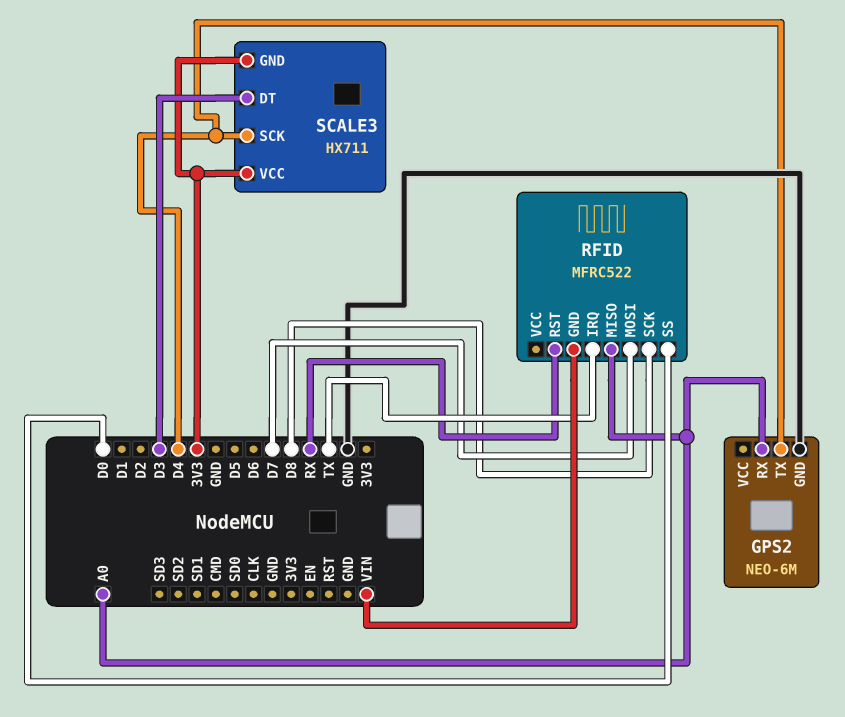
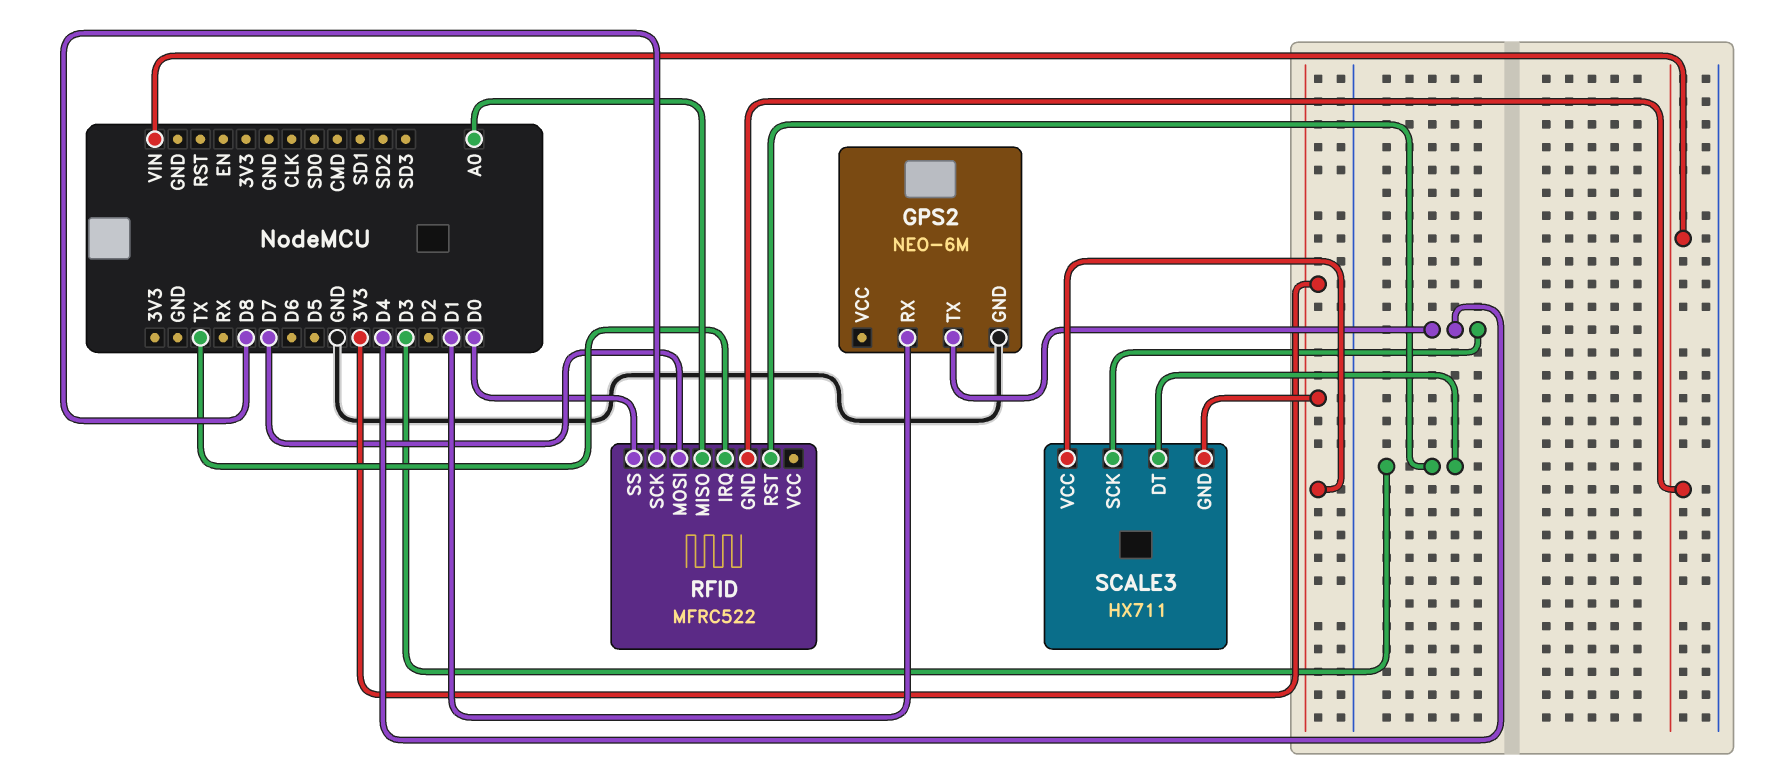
GPS2 pin RX: A0 -> D1
RFID pin RST: RX -> D3

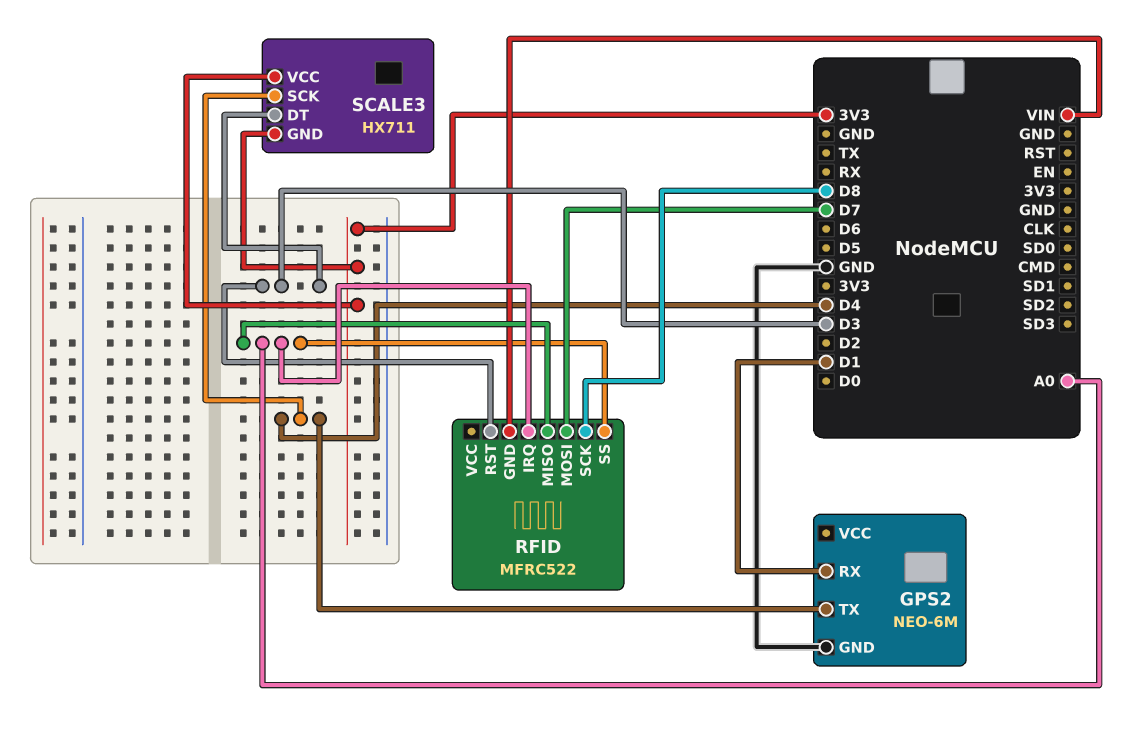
RFID pin IRQ: TX -> A0
RFID pin SS: D0 -> A0

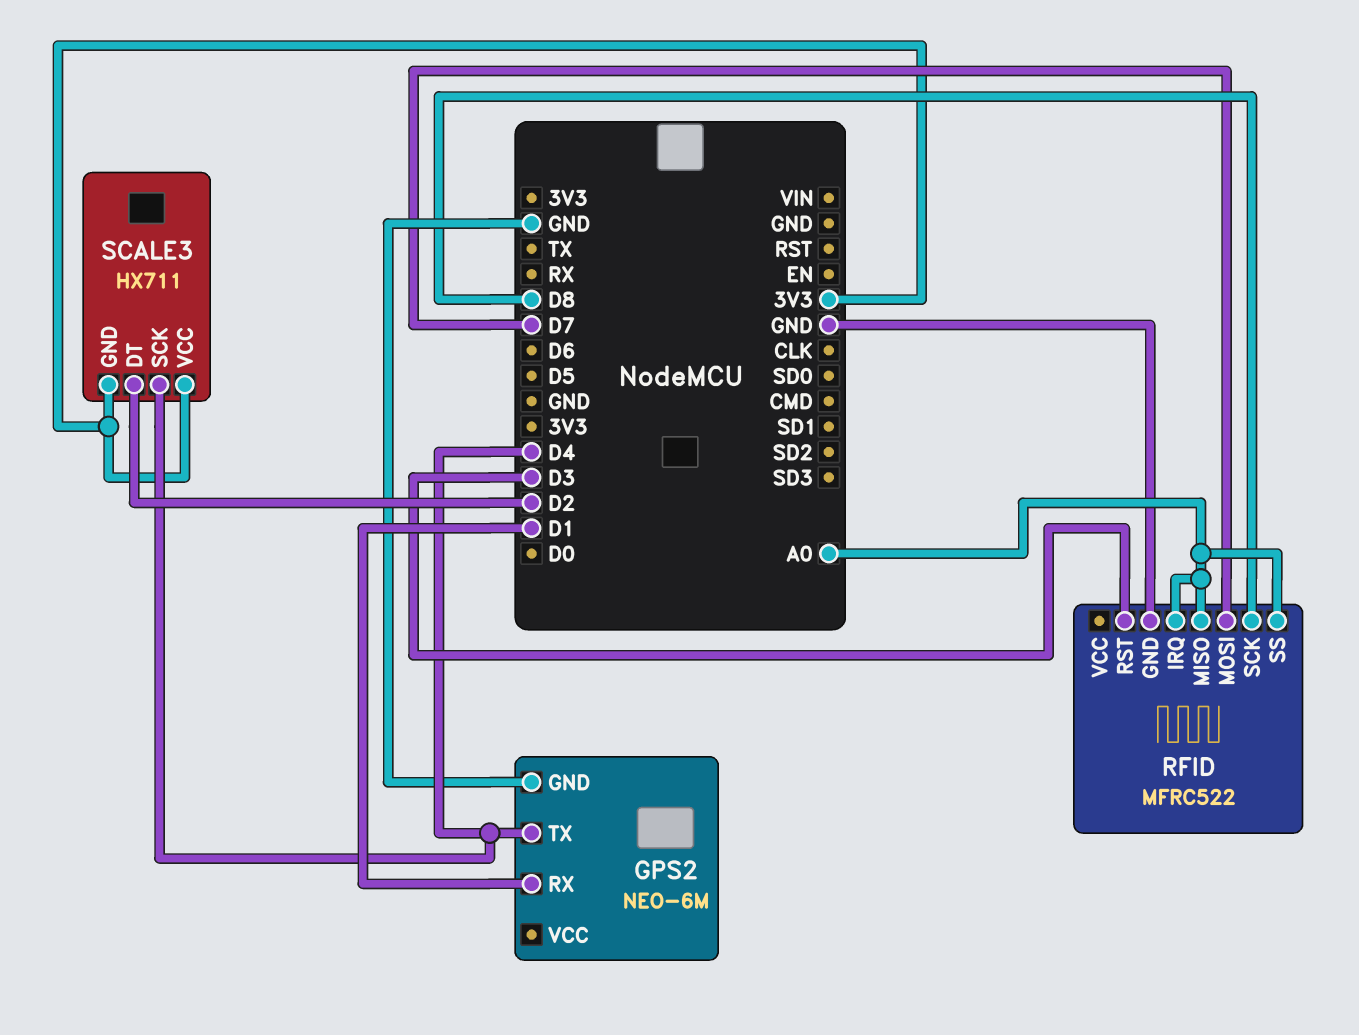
RFID pin GND: VIN -> GND
SCALE3 pin DT: D3 -> D2

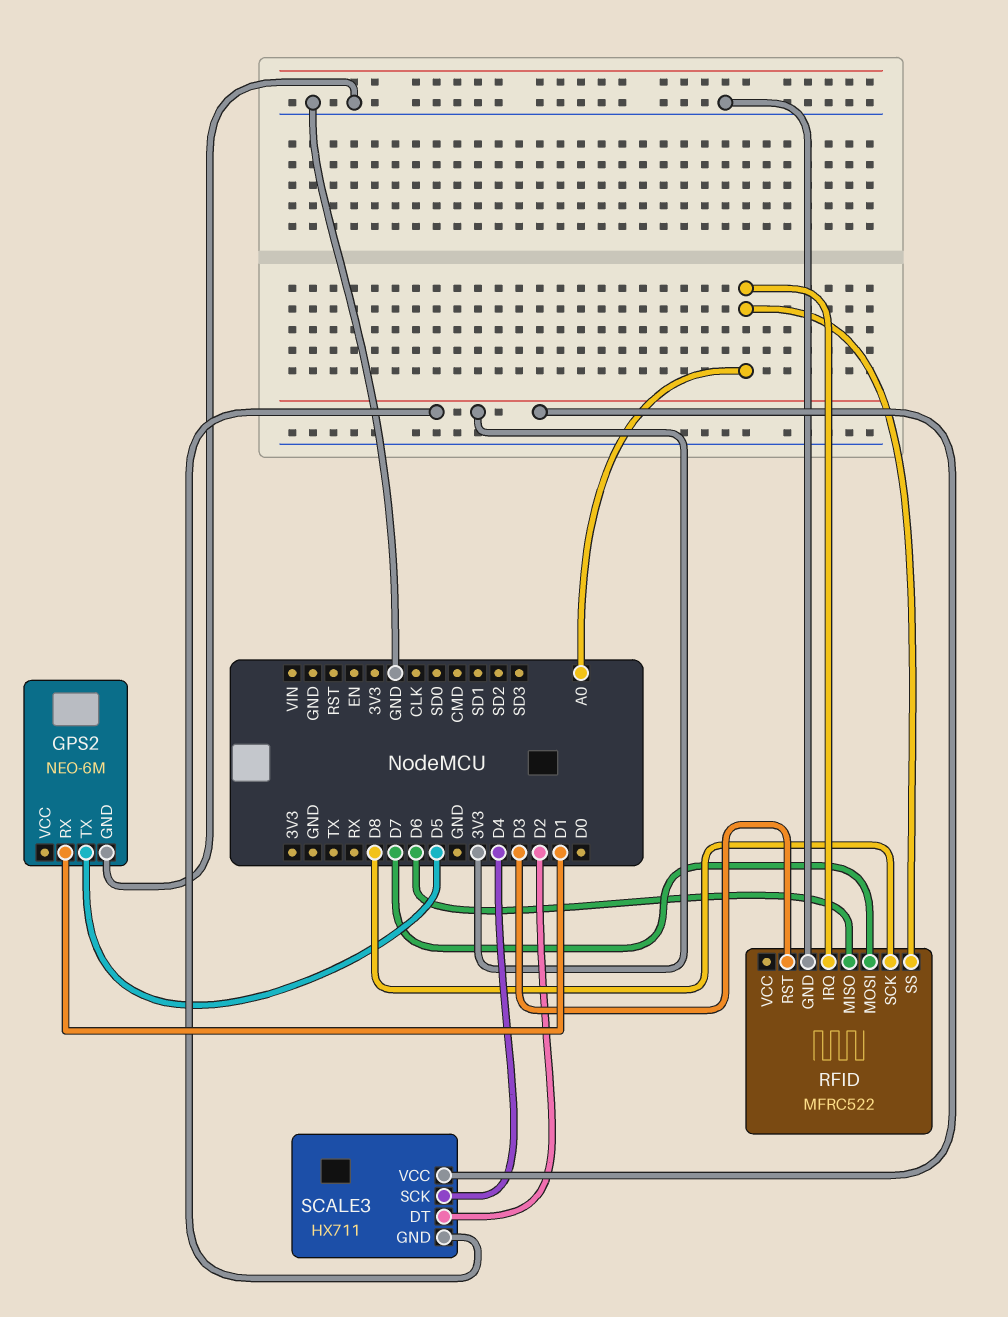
GPS2 pin TX: D4 -> D5
RFID pin MISO: A0 -> D6

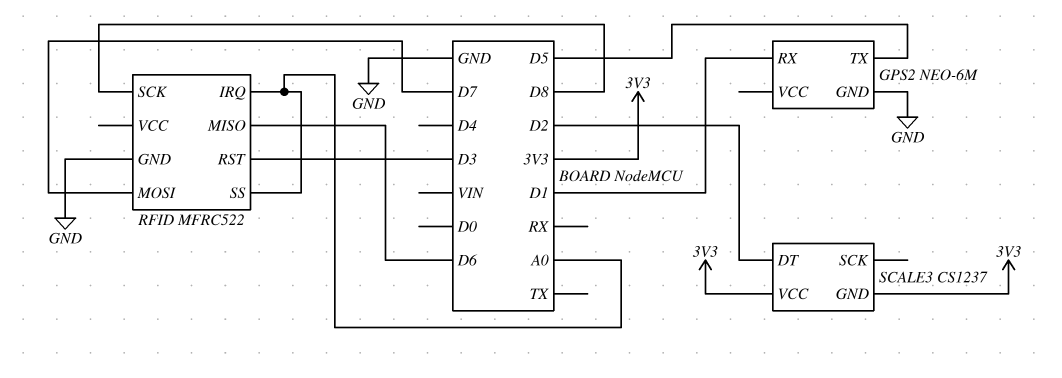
SCALE3: HX711 -> CS1237
SCALE3 pin SCK: D4 -> none

